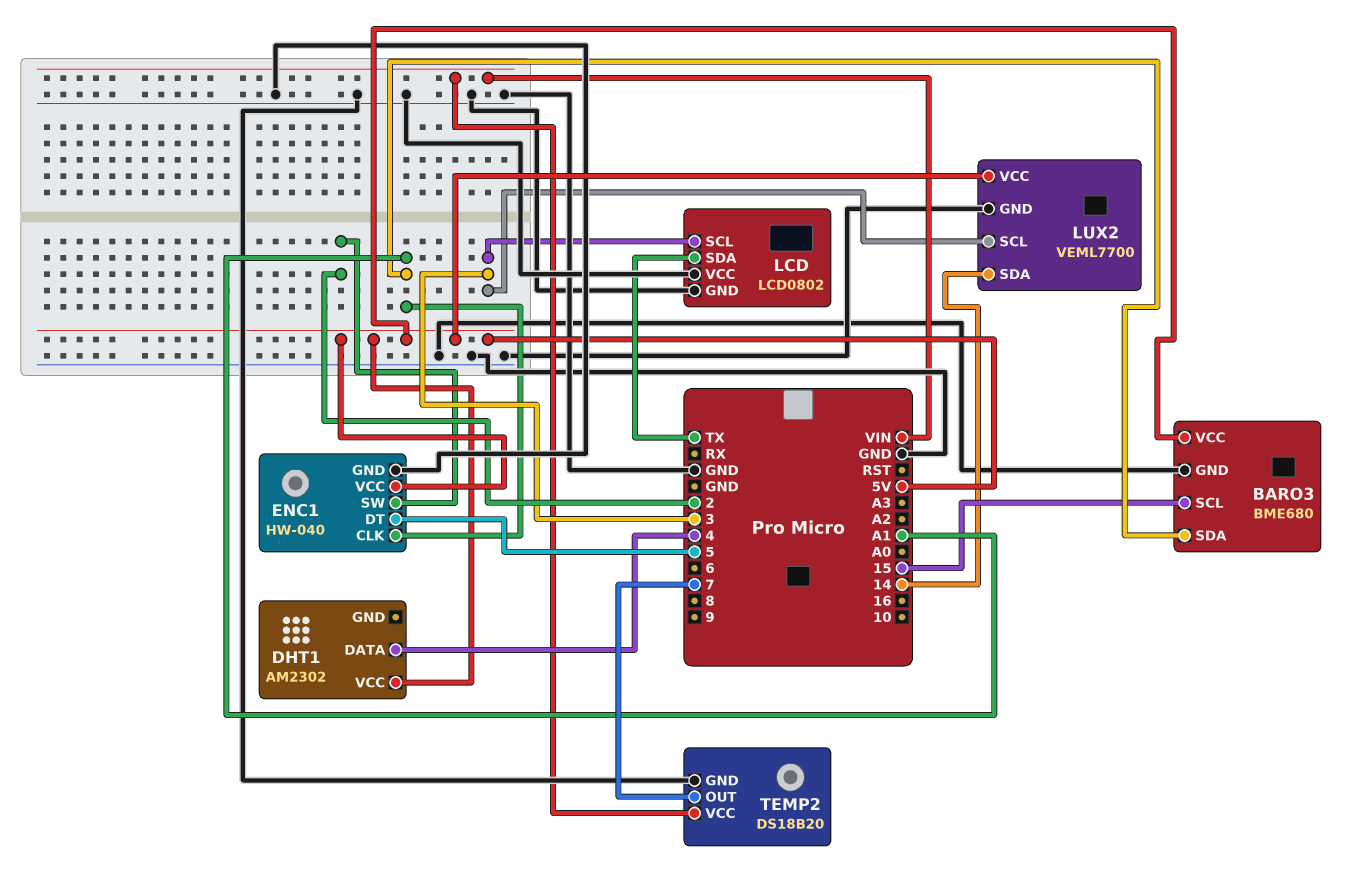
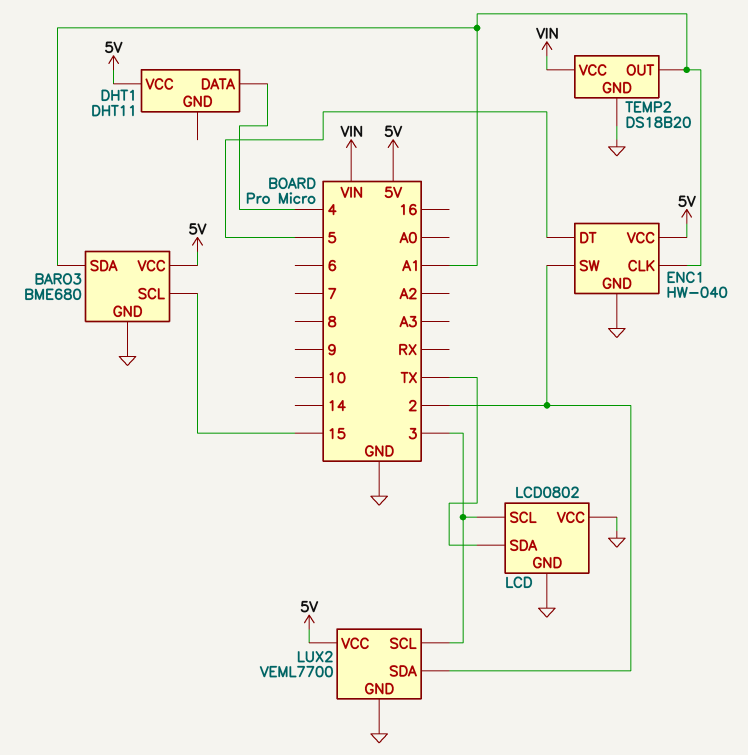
DHT1: AM2302 -> DHT11
LUX2 pin SDA: 14 -> 2
TEMP2 pin OUT: 7 -> A1

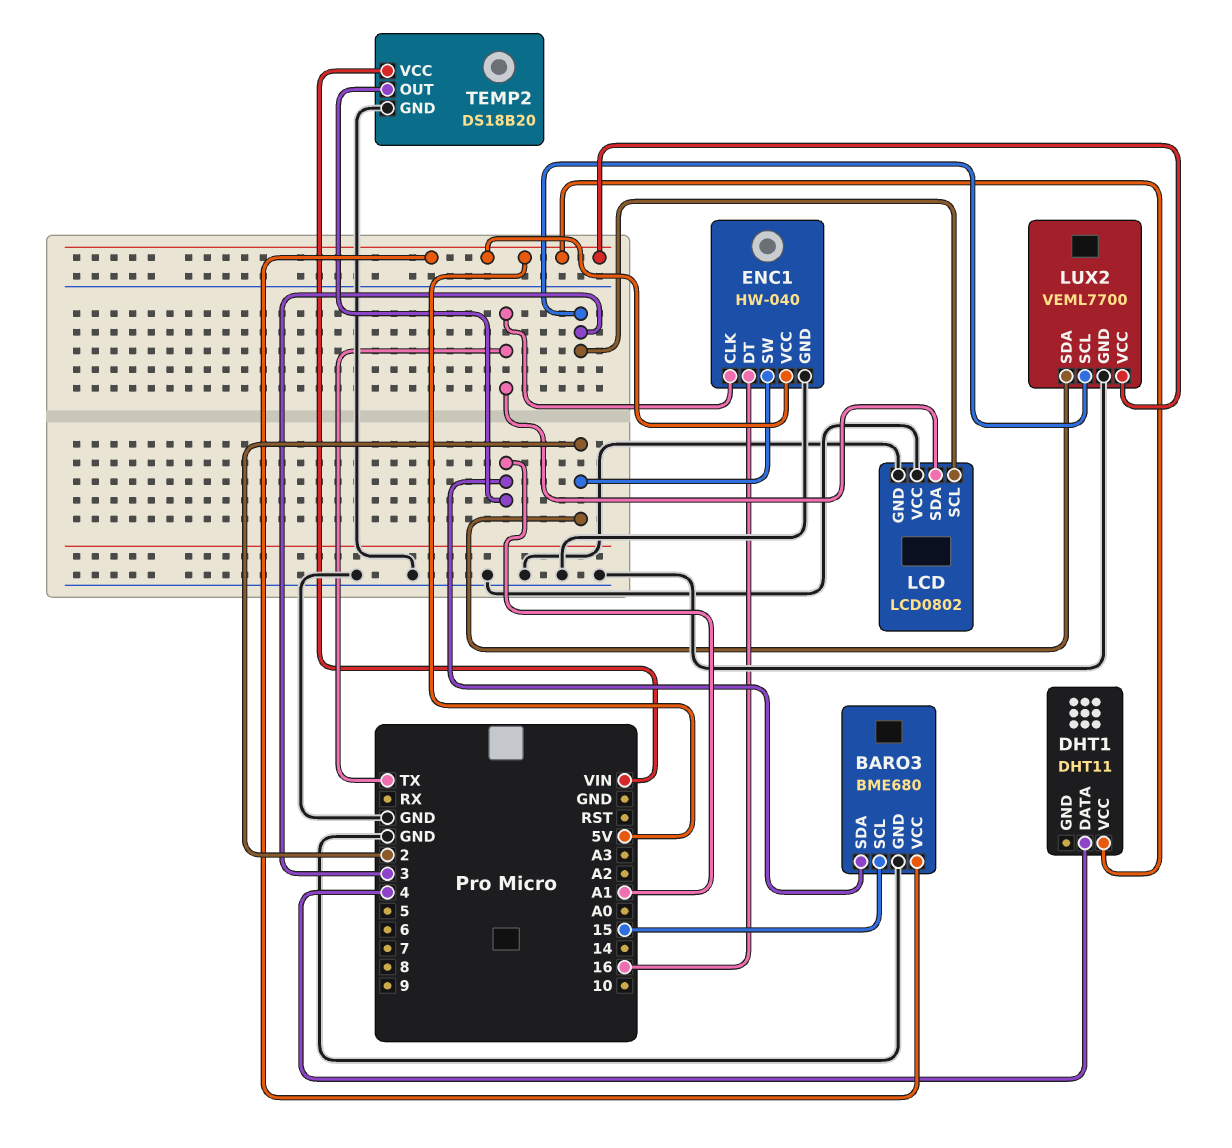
ENC1 pin CLK: A1 -> TX
ENC1 pin DT: 5 -> 16

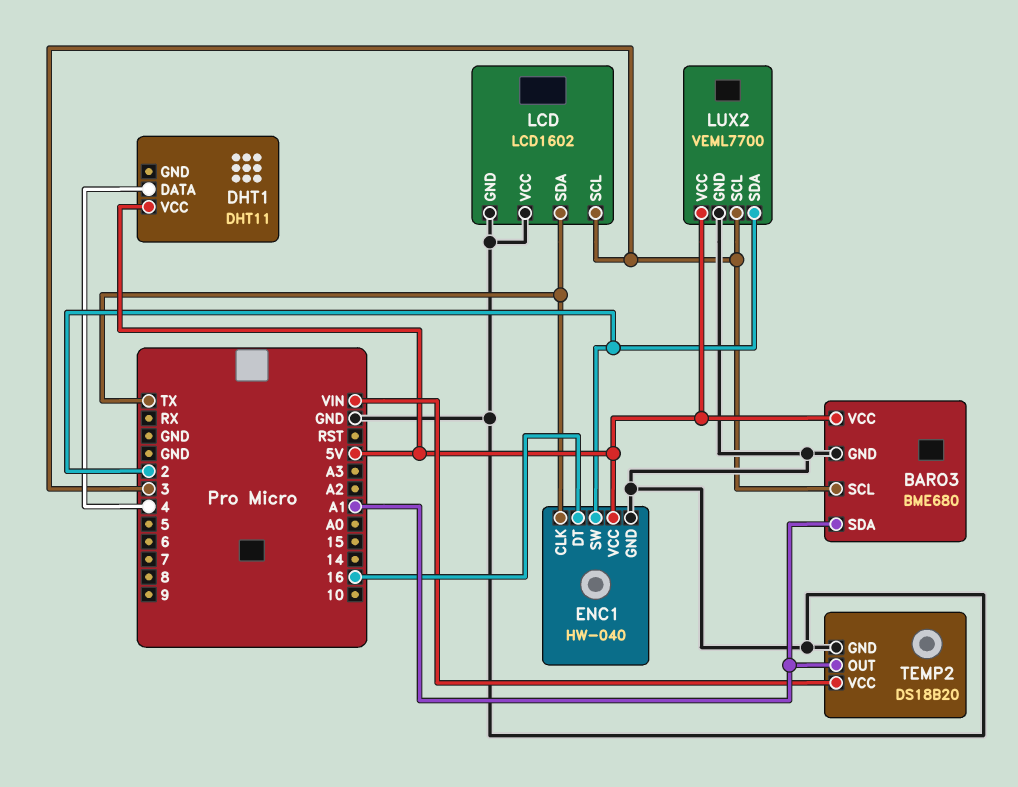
BARO3 pin SCL: 15 -> 3
LCD: LCD0802 -> LCD1602

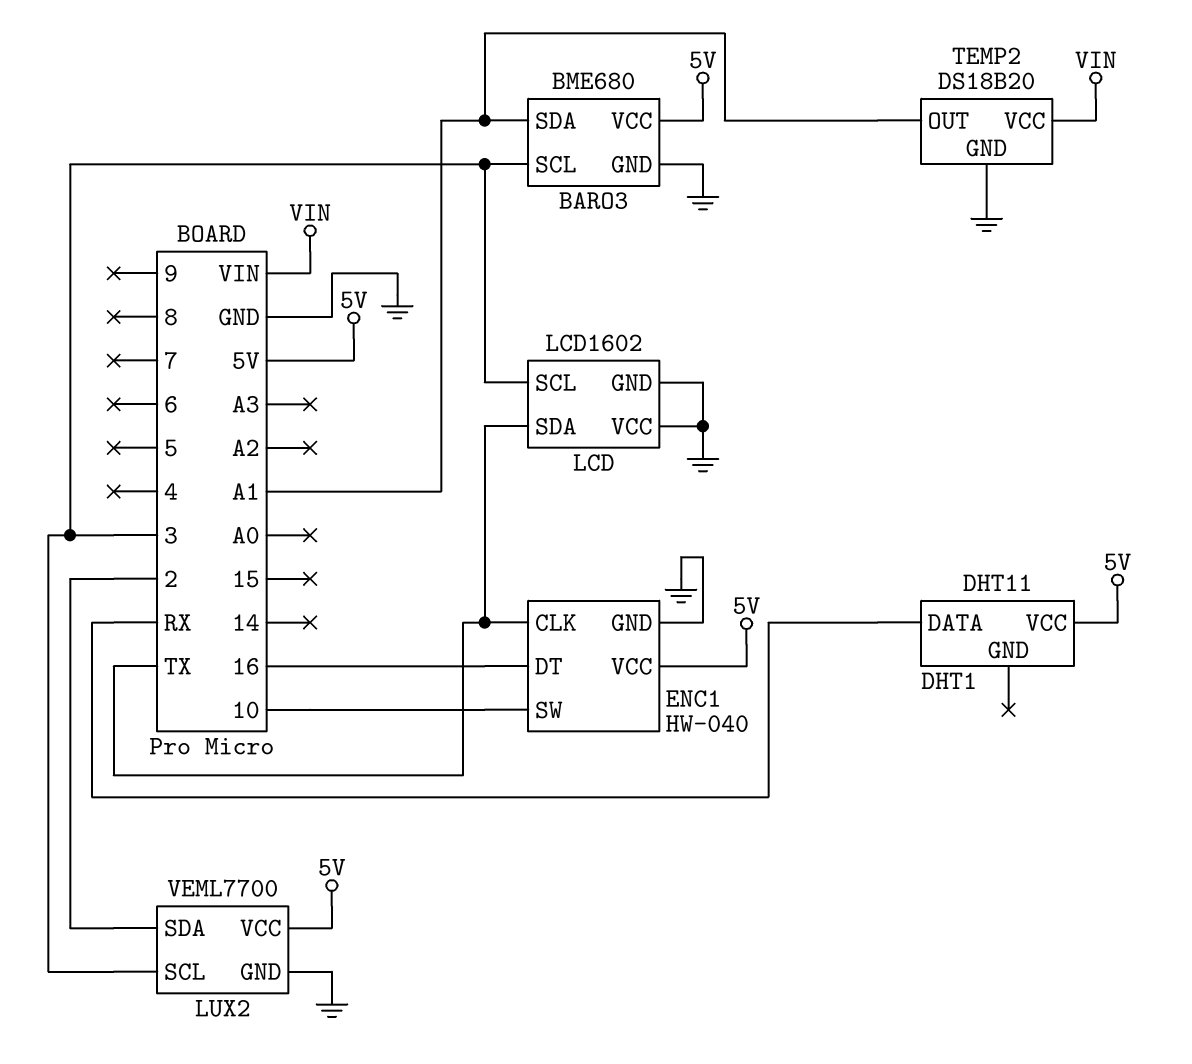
DHT1 pin DATA: 4 -> RX
ENC1 pin SW: 2 -> 10

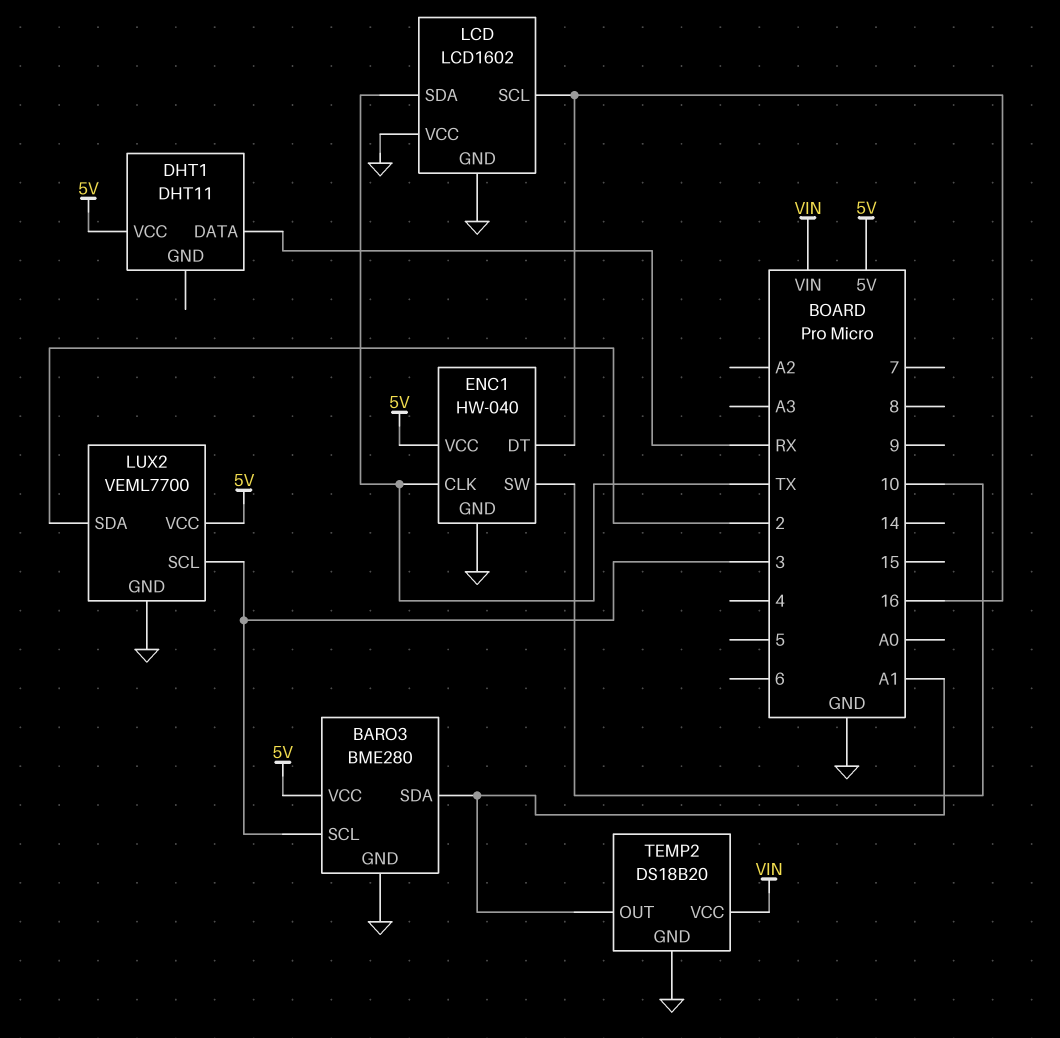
BARO3: BME680 -> BME280
LCD pin SCL: 3 -> 16

